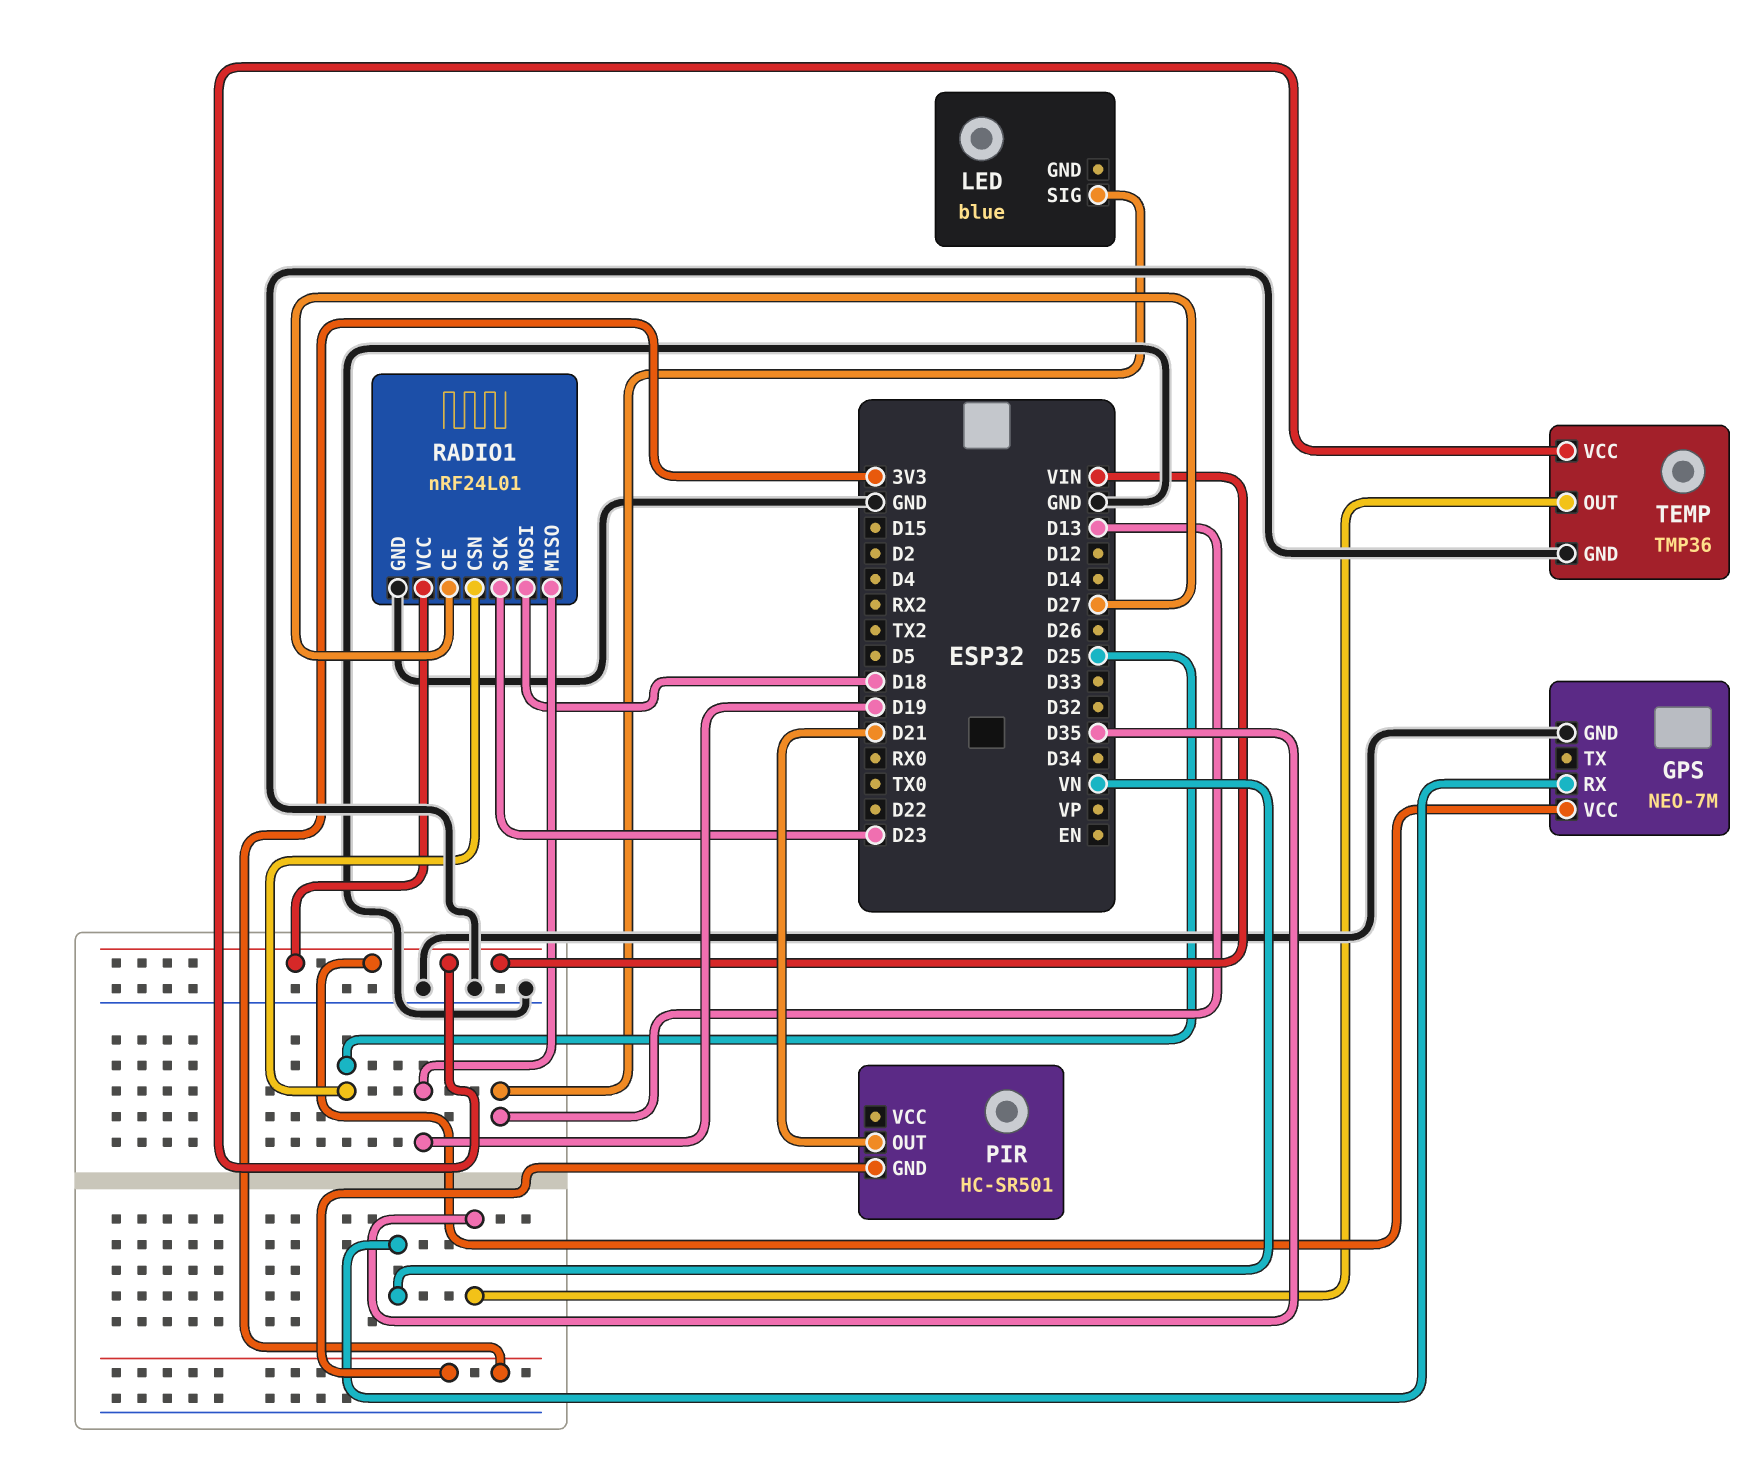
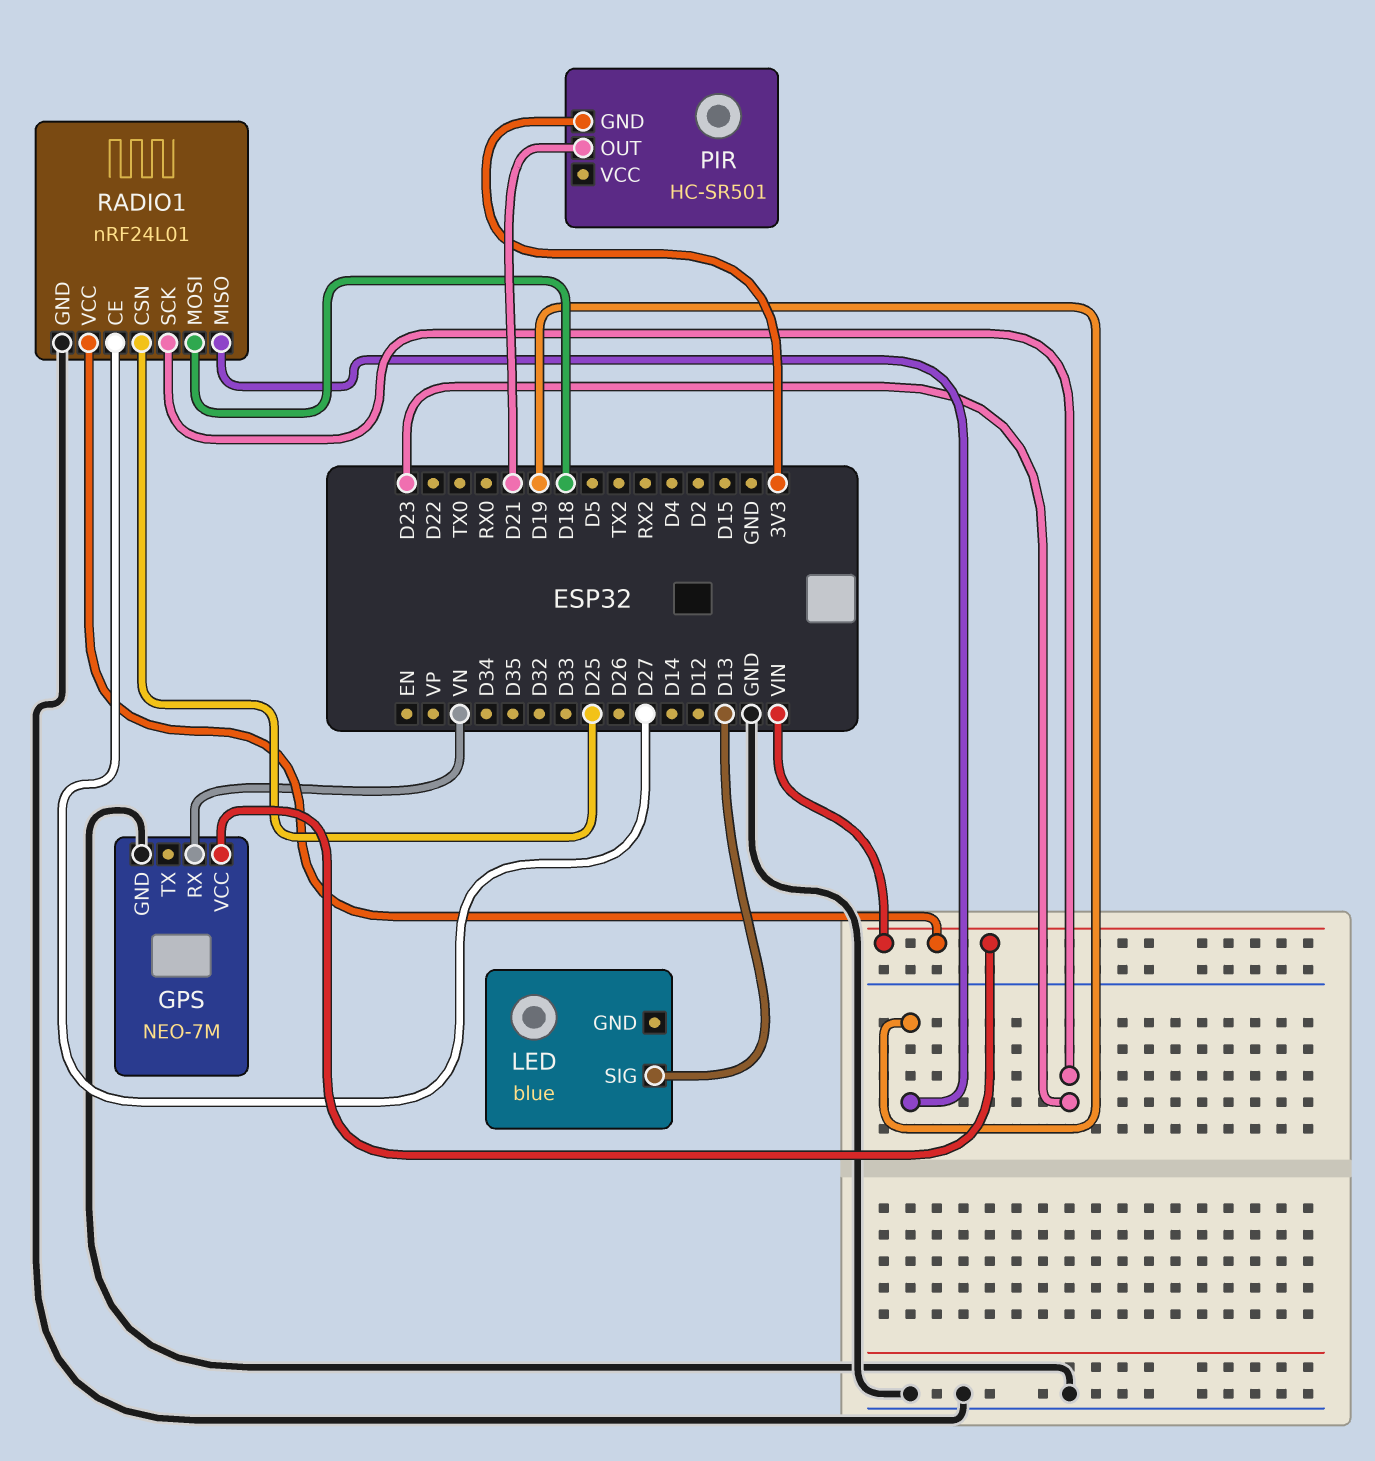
TEMP: TMP36 -> none
TEMP pin GND: GND -> none
TEMP pin OUT: D35 -> none
TEMP pin VCC: VIN -> none

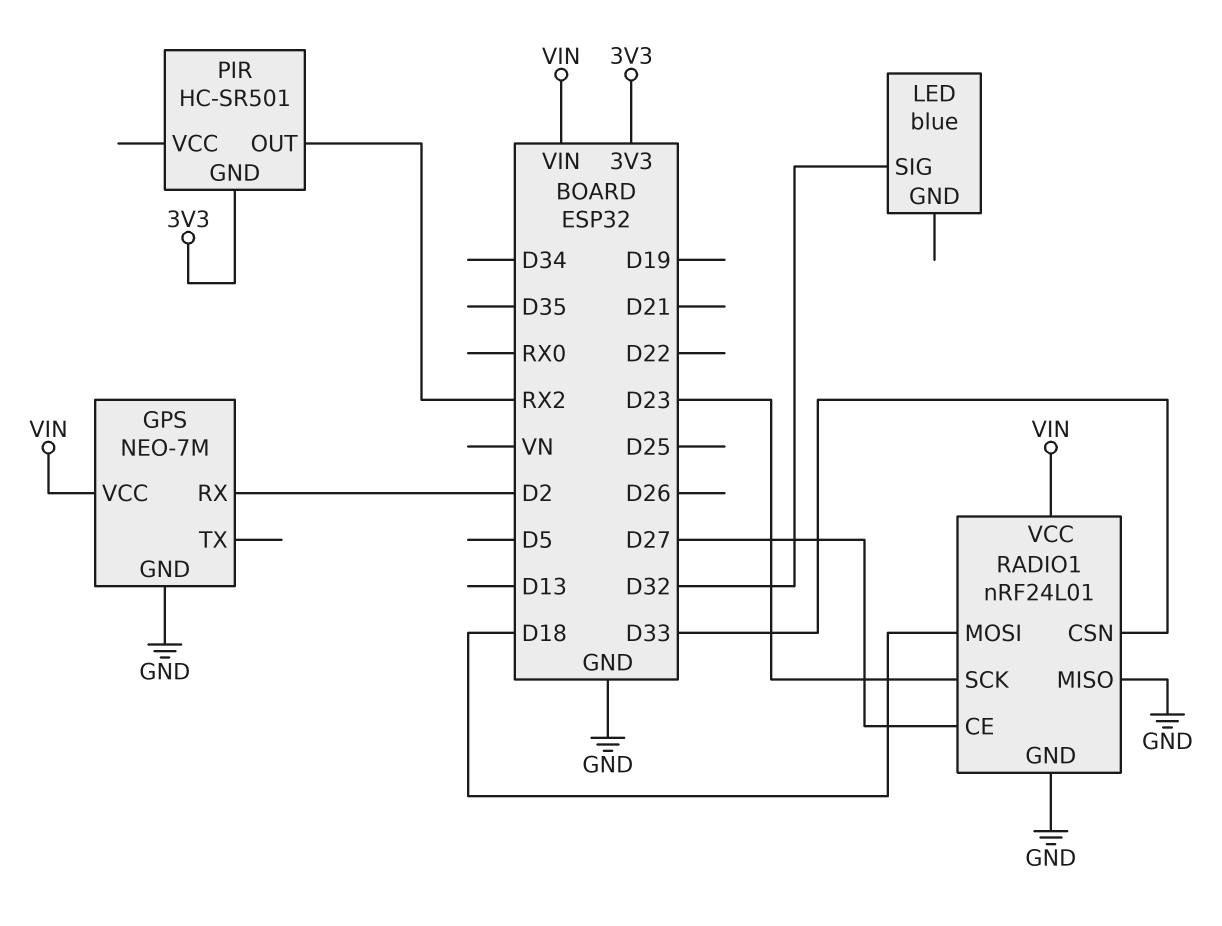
GPS pin RX: VN -> D2
LED pin SIG: D13 -> D32
PIR pin OUT: D21 -> RX2
RADIO1 pin CSN: D25 -> D33
RADIO1 pin MISO: D19 -> GND

